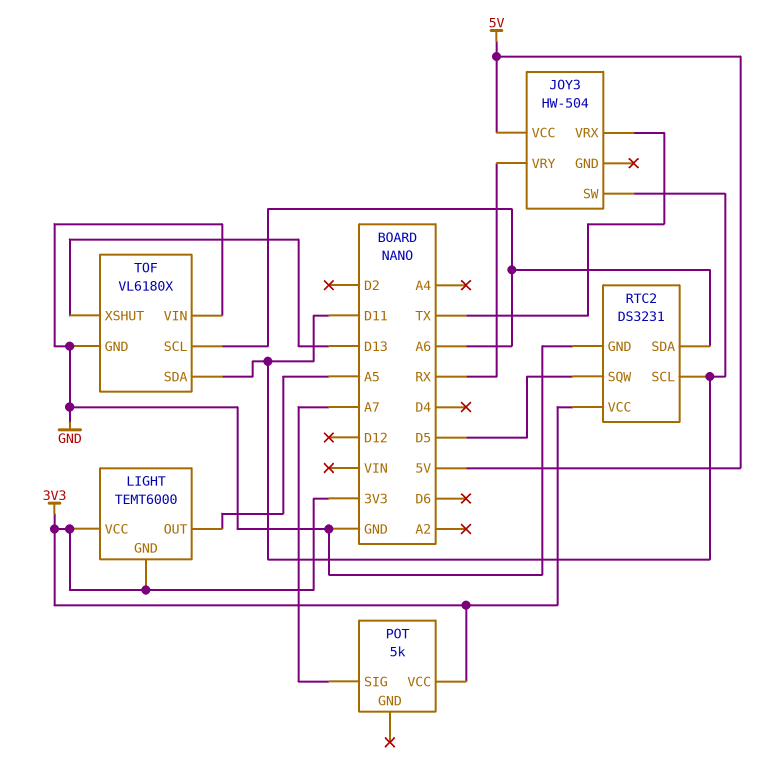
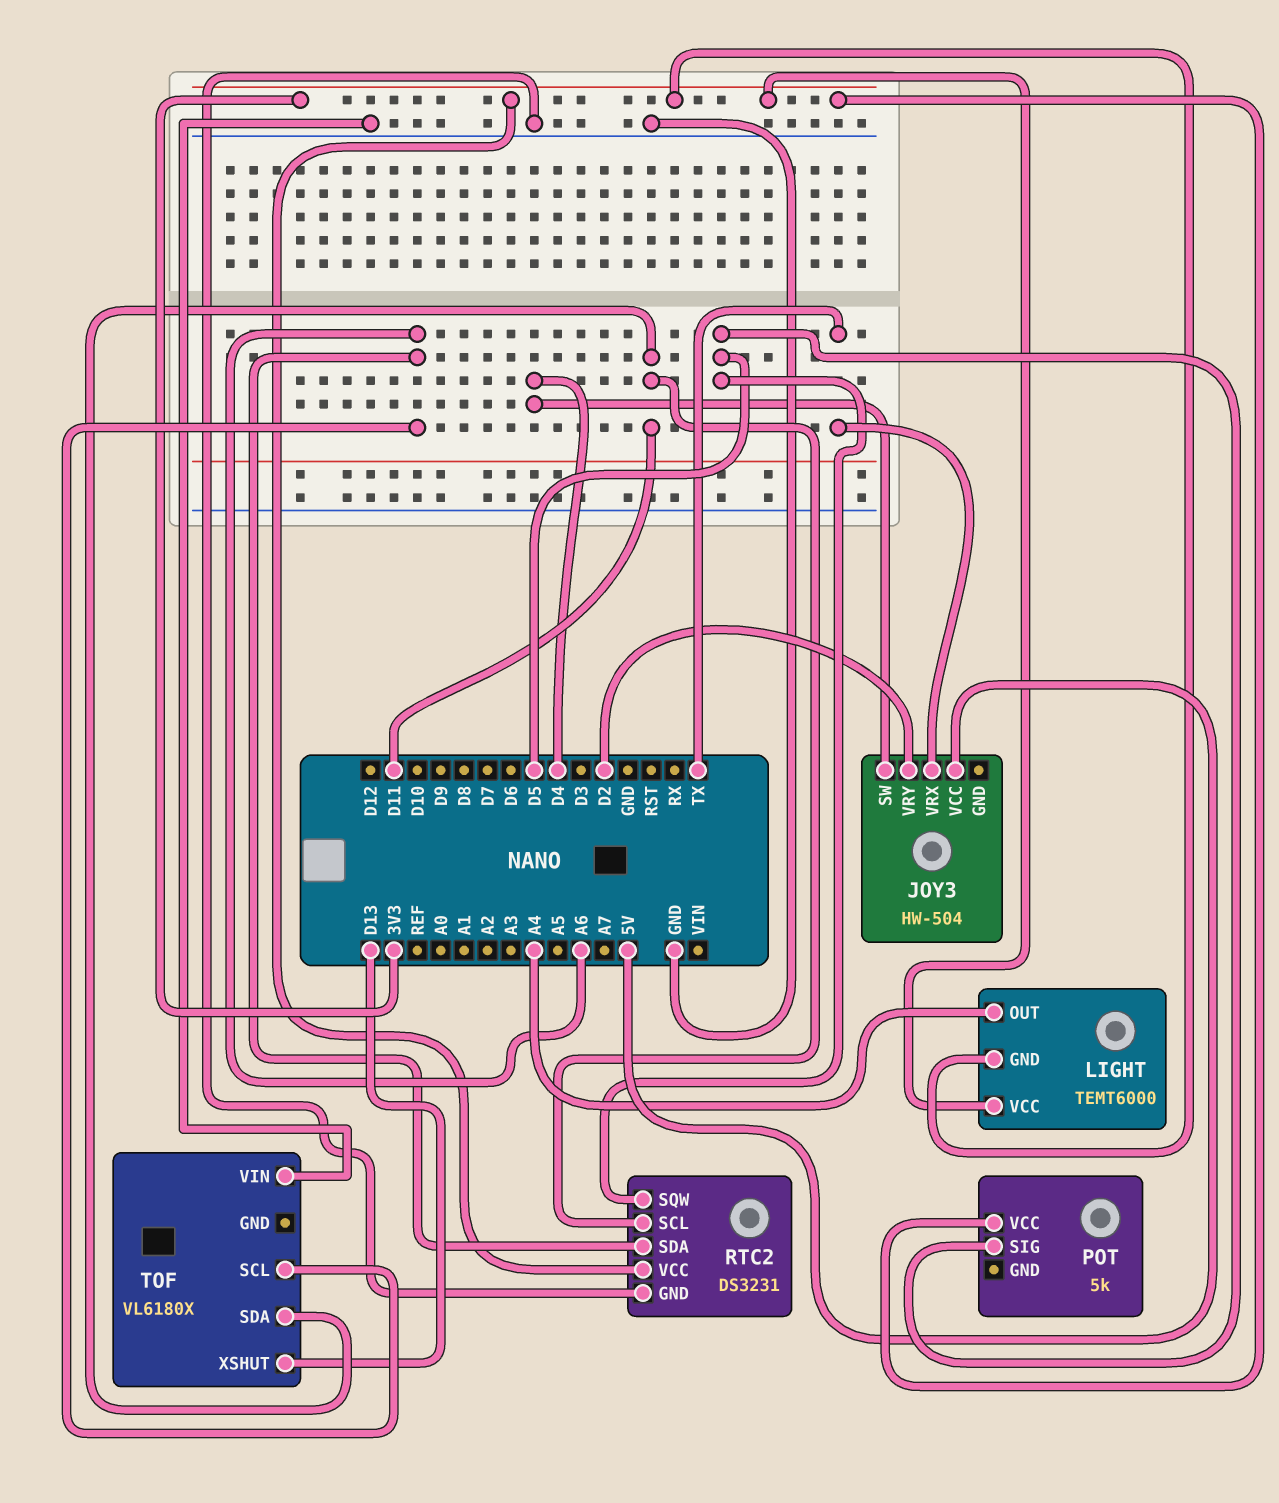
JOY3 pin SW: D11 -> D4
JOY3 pin VRY: RX -> D2
LIGHT pin OUT: A5 -> A4
POT pin SIG: A7 -> D5
TOF pin GND: GND -> none

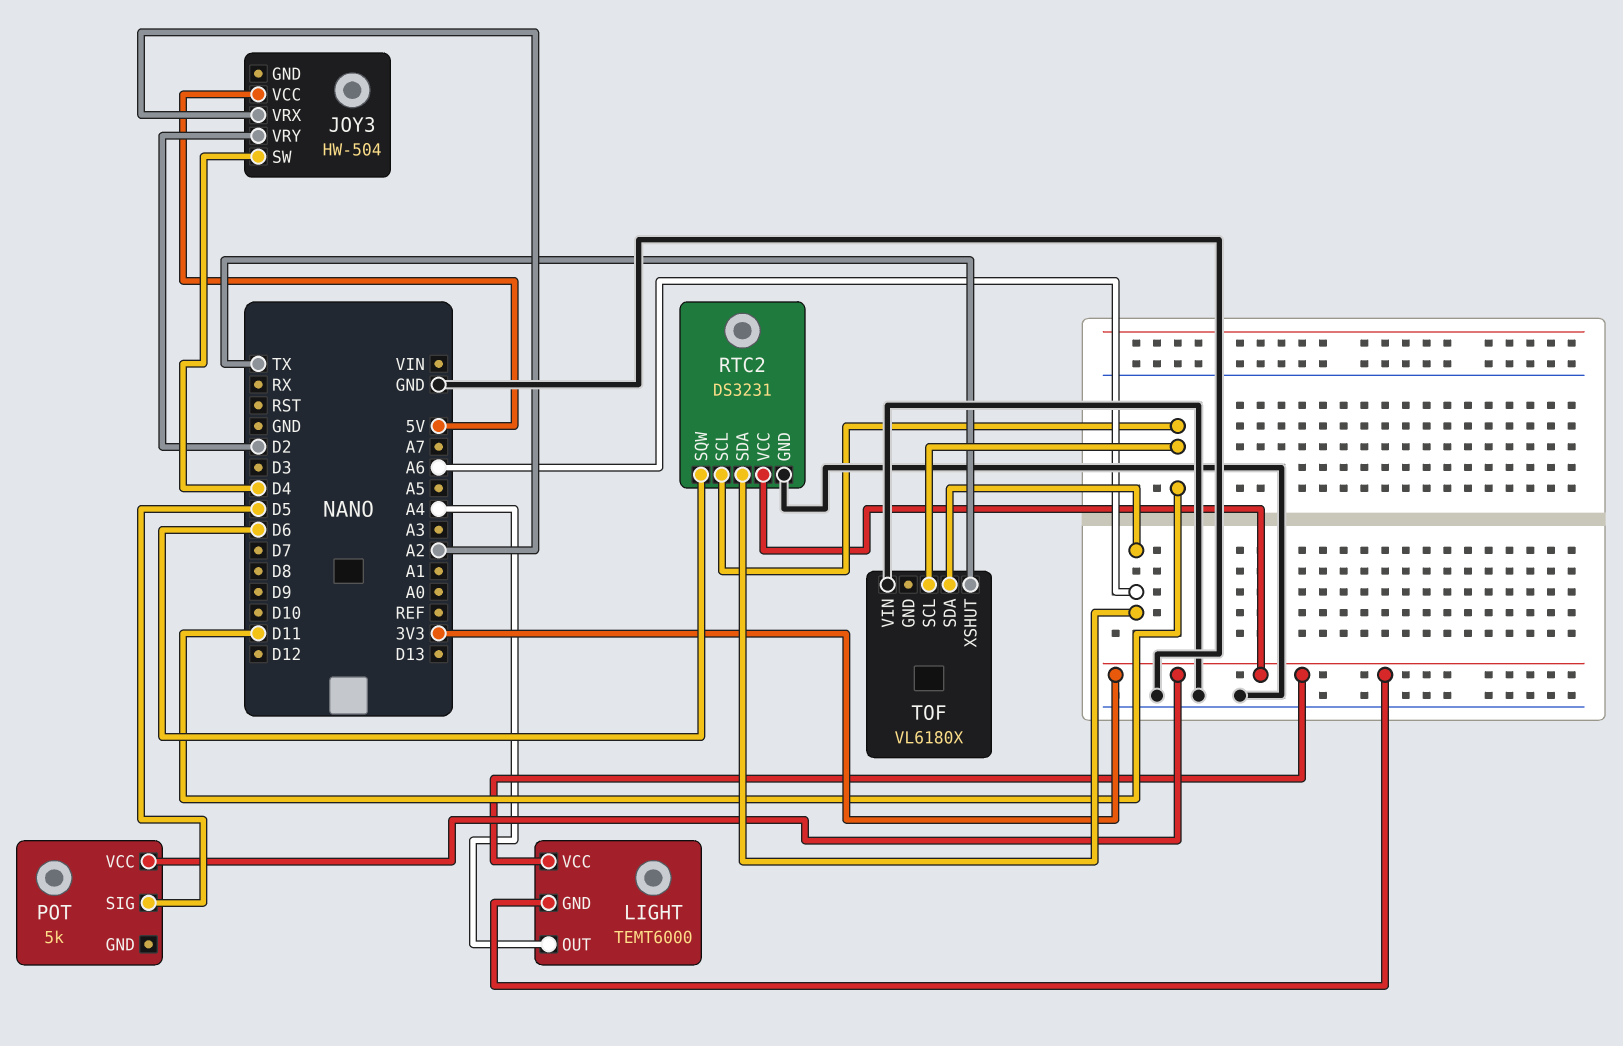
JOY3 pin VRX: TX -> A2
RTC2 pin SQW: D5 -> D6
TOF pin SCL: A6 -> D11
TOF pin SDA: D11 -> A6
TOF pin XSHUT: D13 -> TX

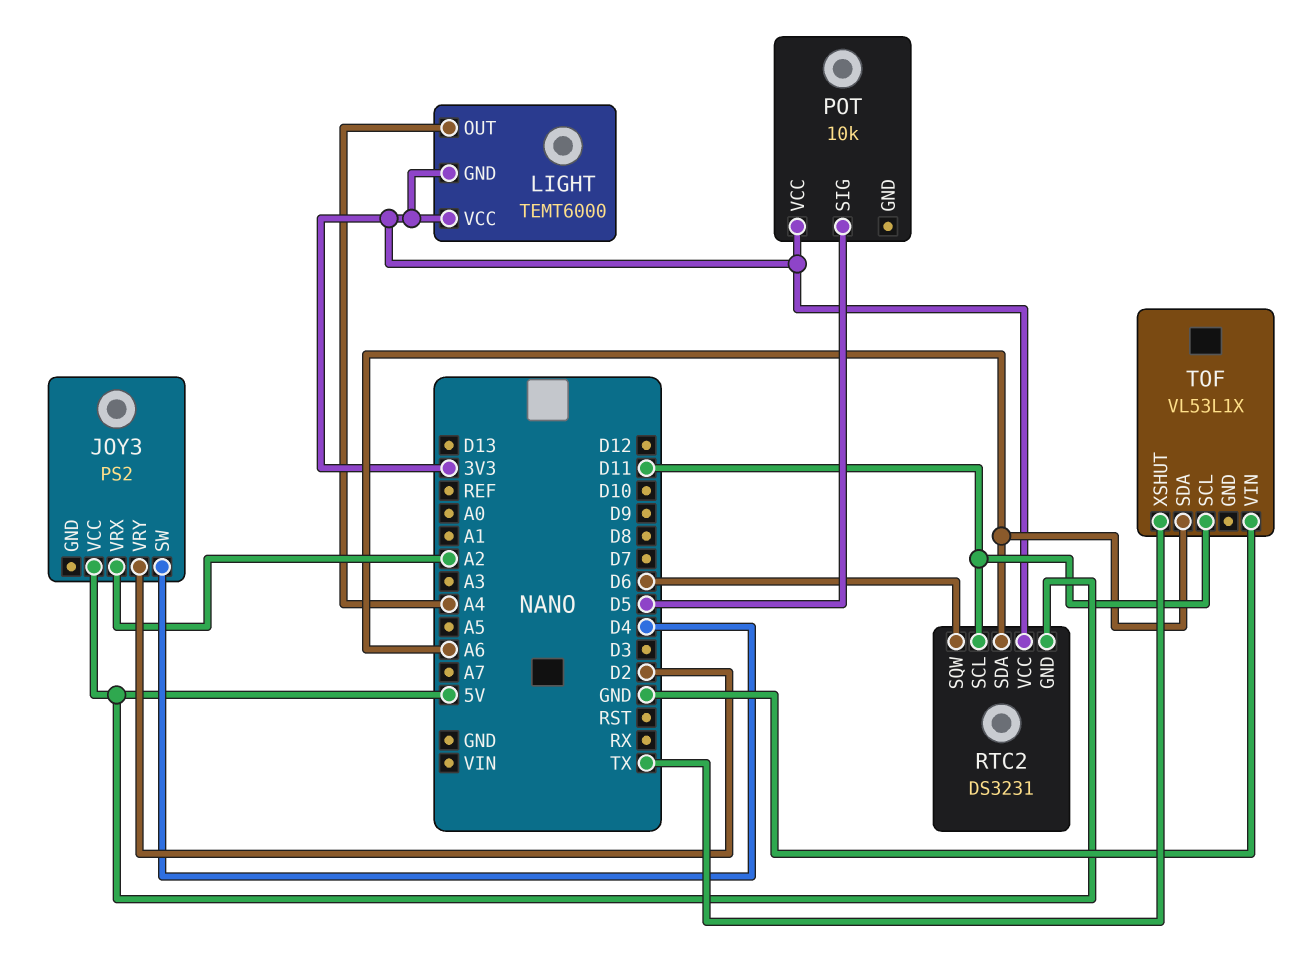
JOY3: HW-504 -> PS2
POT: 5k -> 10k
RTC2 pin GND: GND -> 5V
TOF: VL6180X -> VL53L1X

